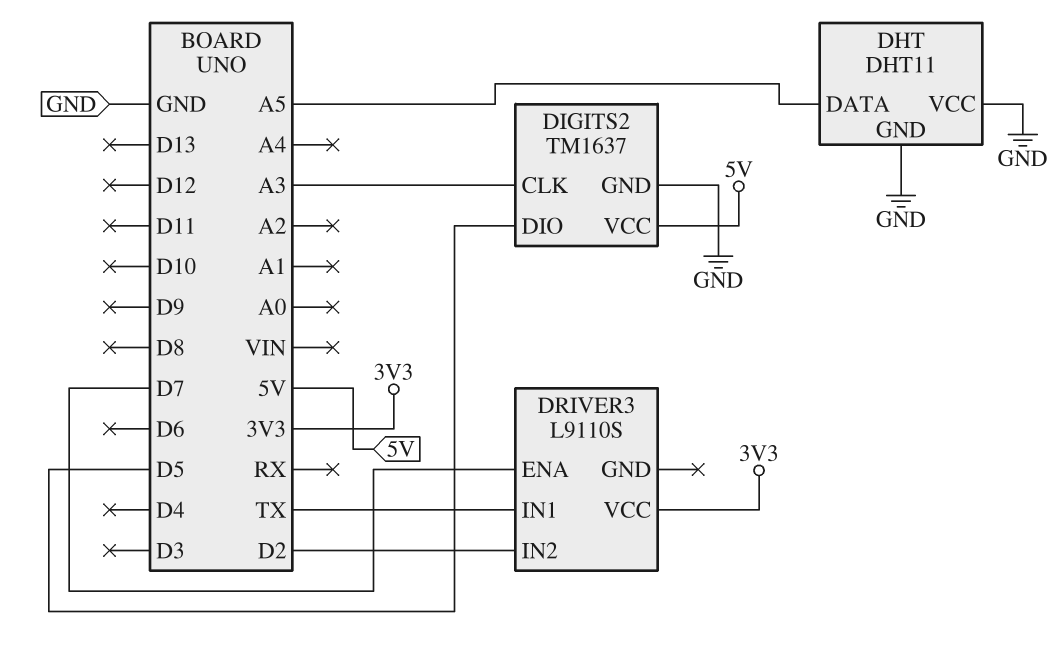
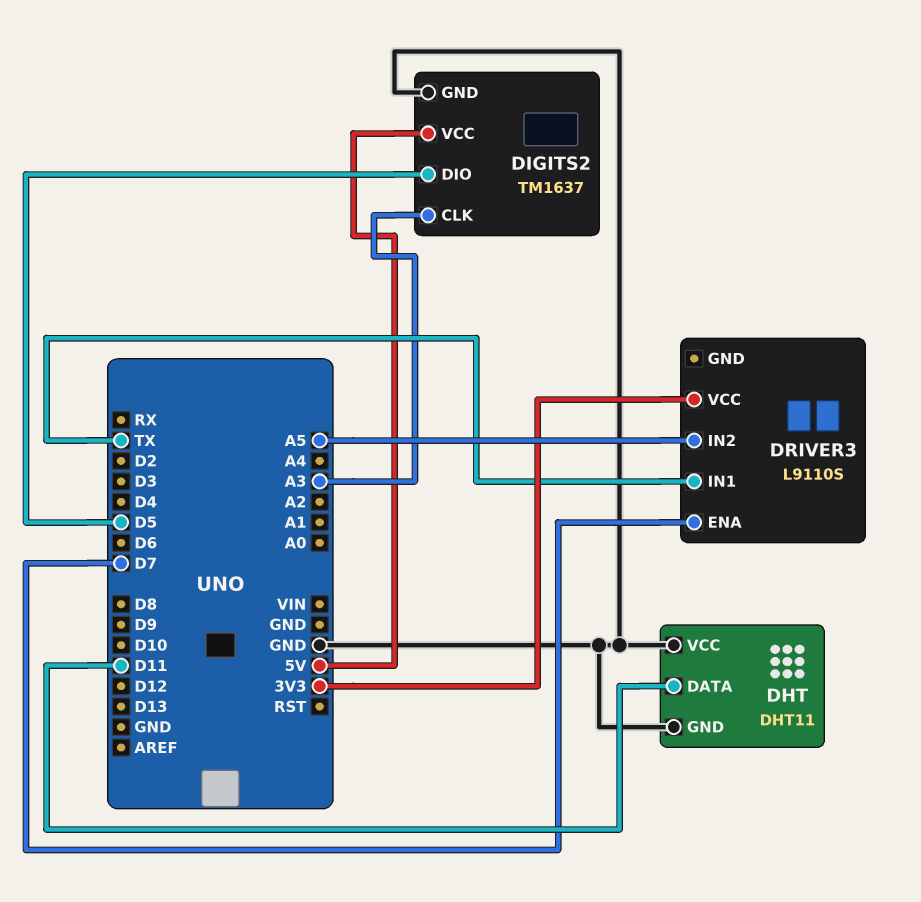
DHT pin DATA: A5 -> D11
DRIVER3 pin IN2: D2 -> A5

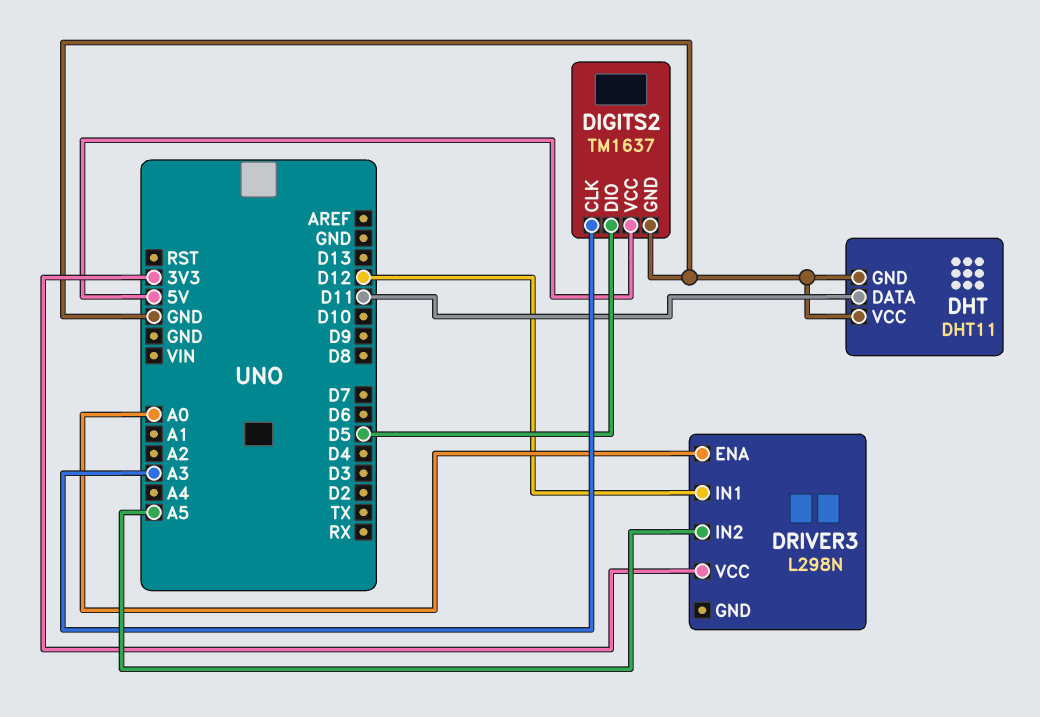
DRIVER3: L9110S -> L298N
DRIVER3 pin ENA: D7 -> A0
DRIVER3 pin IN1: TX -> D12

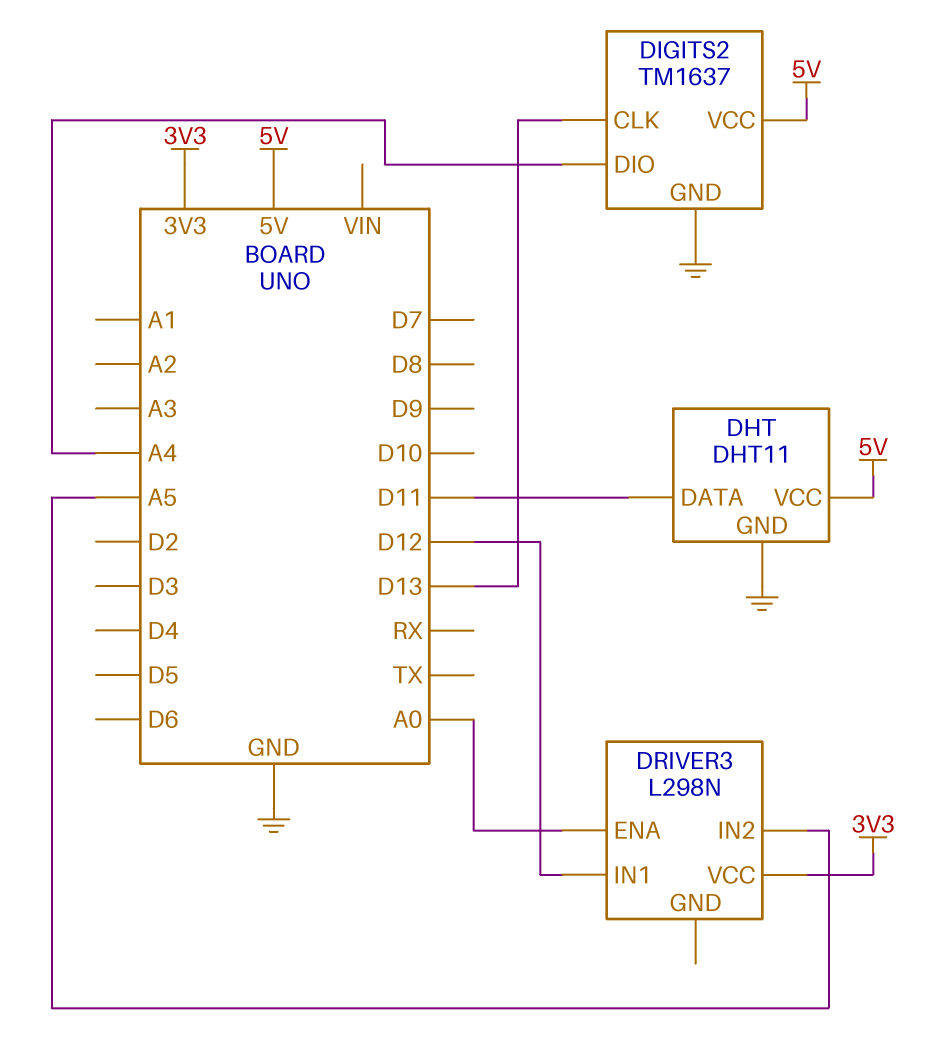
DHT pin VCC: GND -> 5V
DIGITS2 pin CLK: A3 -> D13
DIGITS2 pin DIO: D5 -> A4

